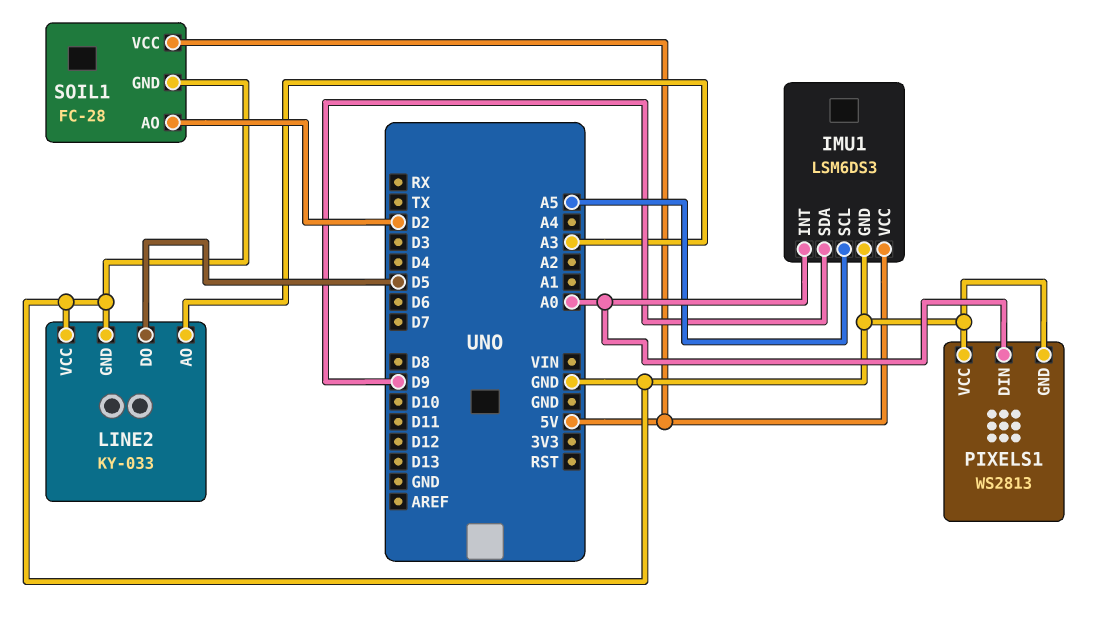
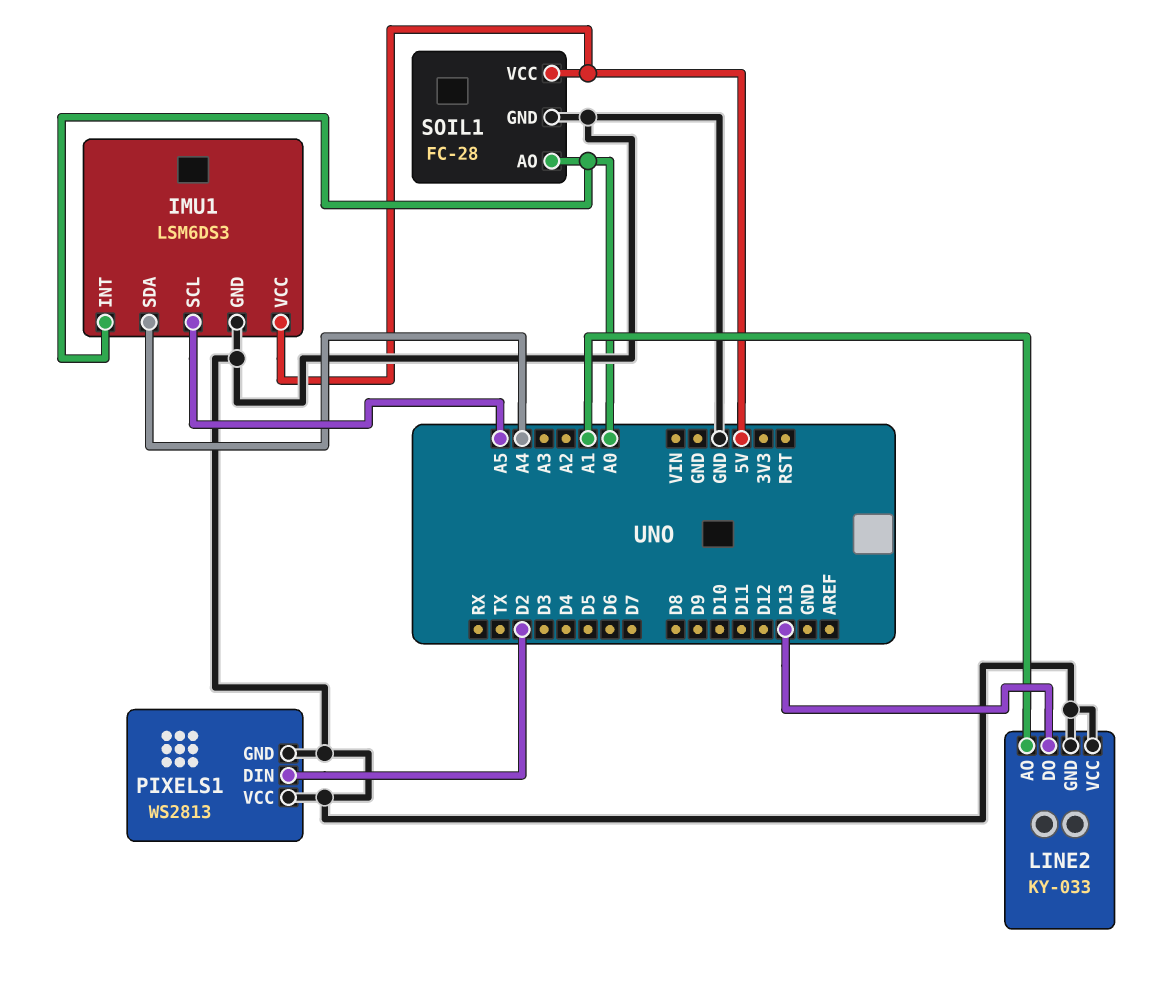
IMU1 pin SDA: D9 -> A4
LINE2 pin AO: A3 -> A1
LINE2 pin DO: D5 -> D13
PIXELS1 pin DIN: A0 -> D2
SOIL1 pin AO: D2 -> A0

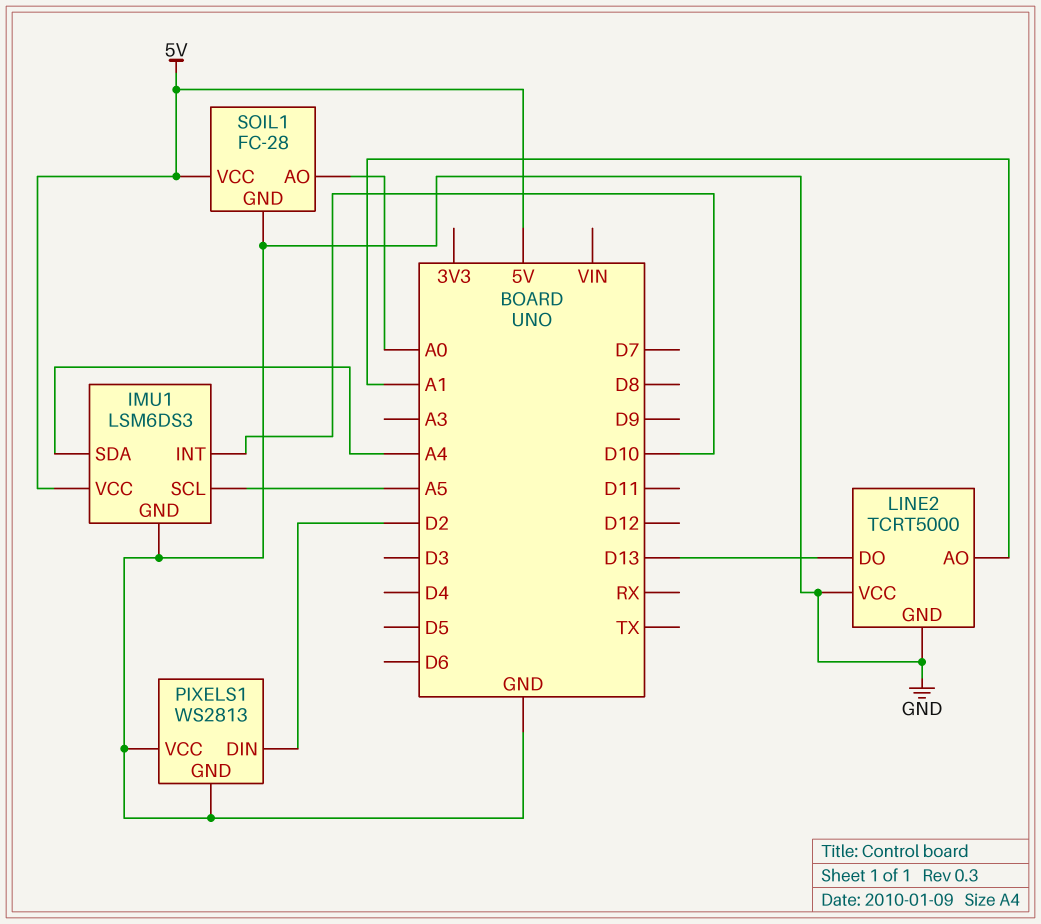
IMU1 pin INT: A0 -> D10
LINE2: KY-033 -> TCRT5000

